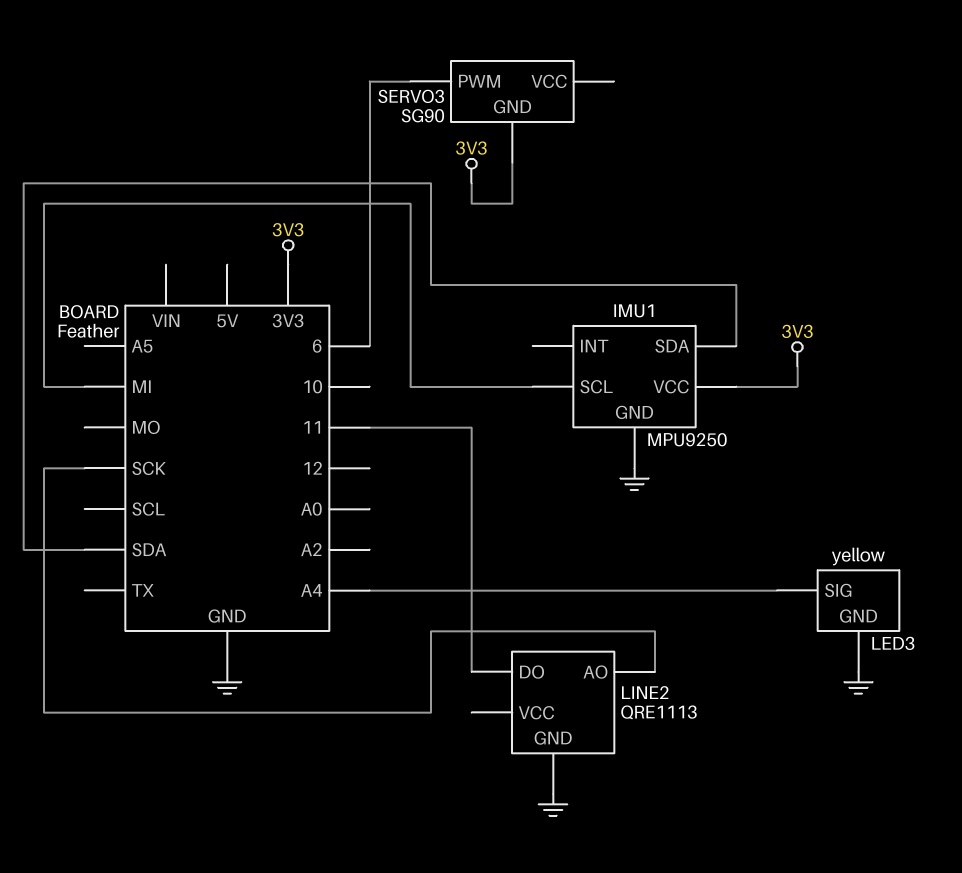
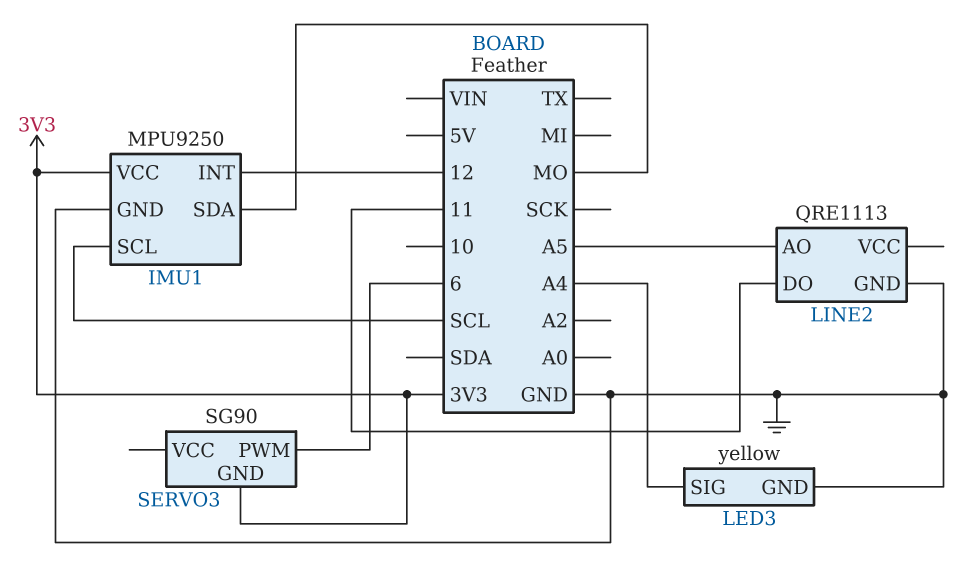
IMU1 pin INT: none -> 12
IMU1 pin SCL: MI -> SCL
IMU1 pin SDA: SDA -> MO
LINE2 pin AO: SCK -> A5

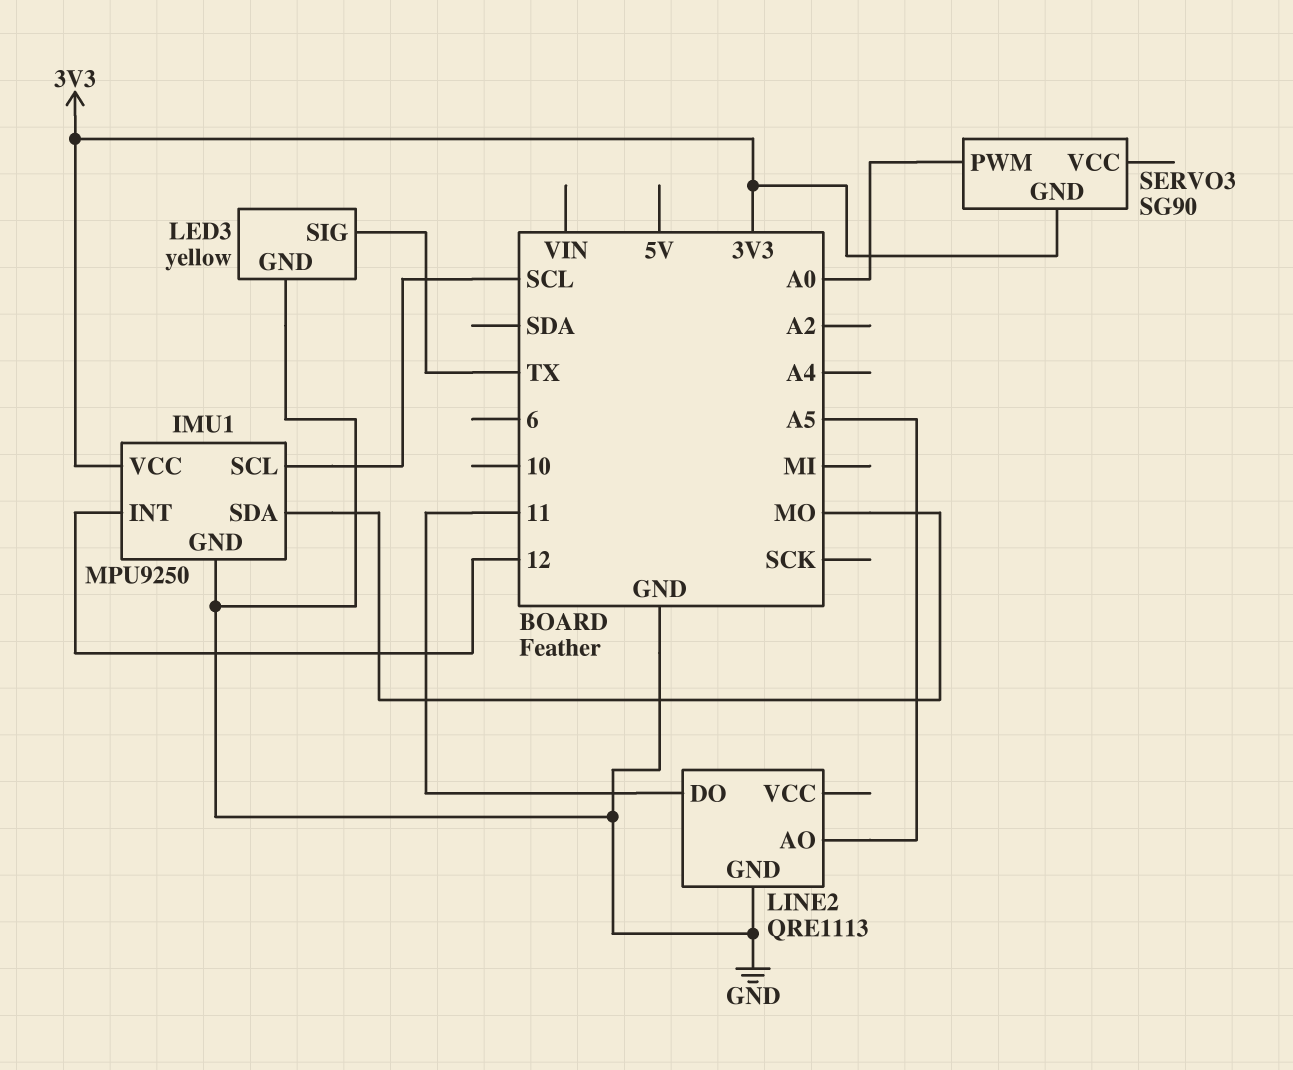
LED3 pin SIG: A4 -> TX
SERVO3 pin PWM: 6 -> A0

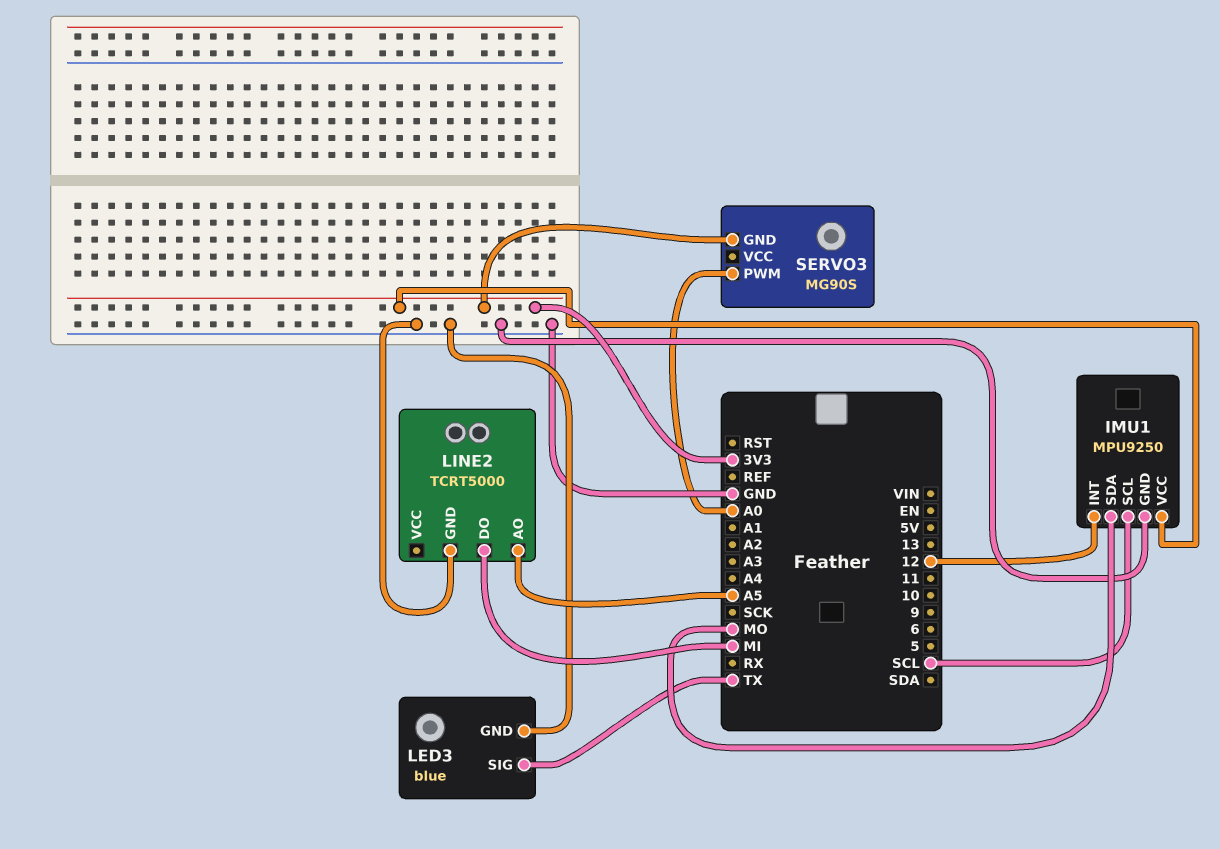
LED3: yellow -> blue
LINE2: QRE1113 -> TCRT5000
LINE2 pin DO: 11 -> MI
SERVO3: SG90 -> MG90S

